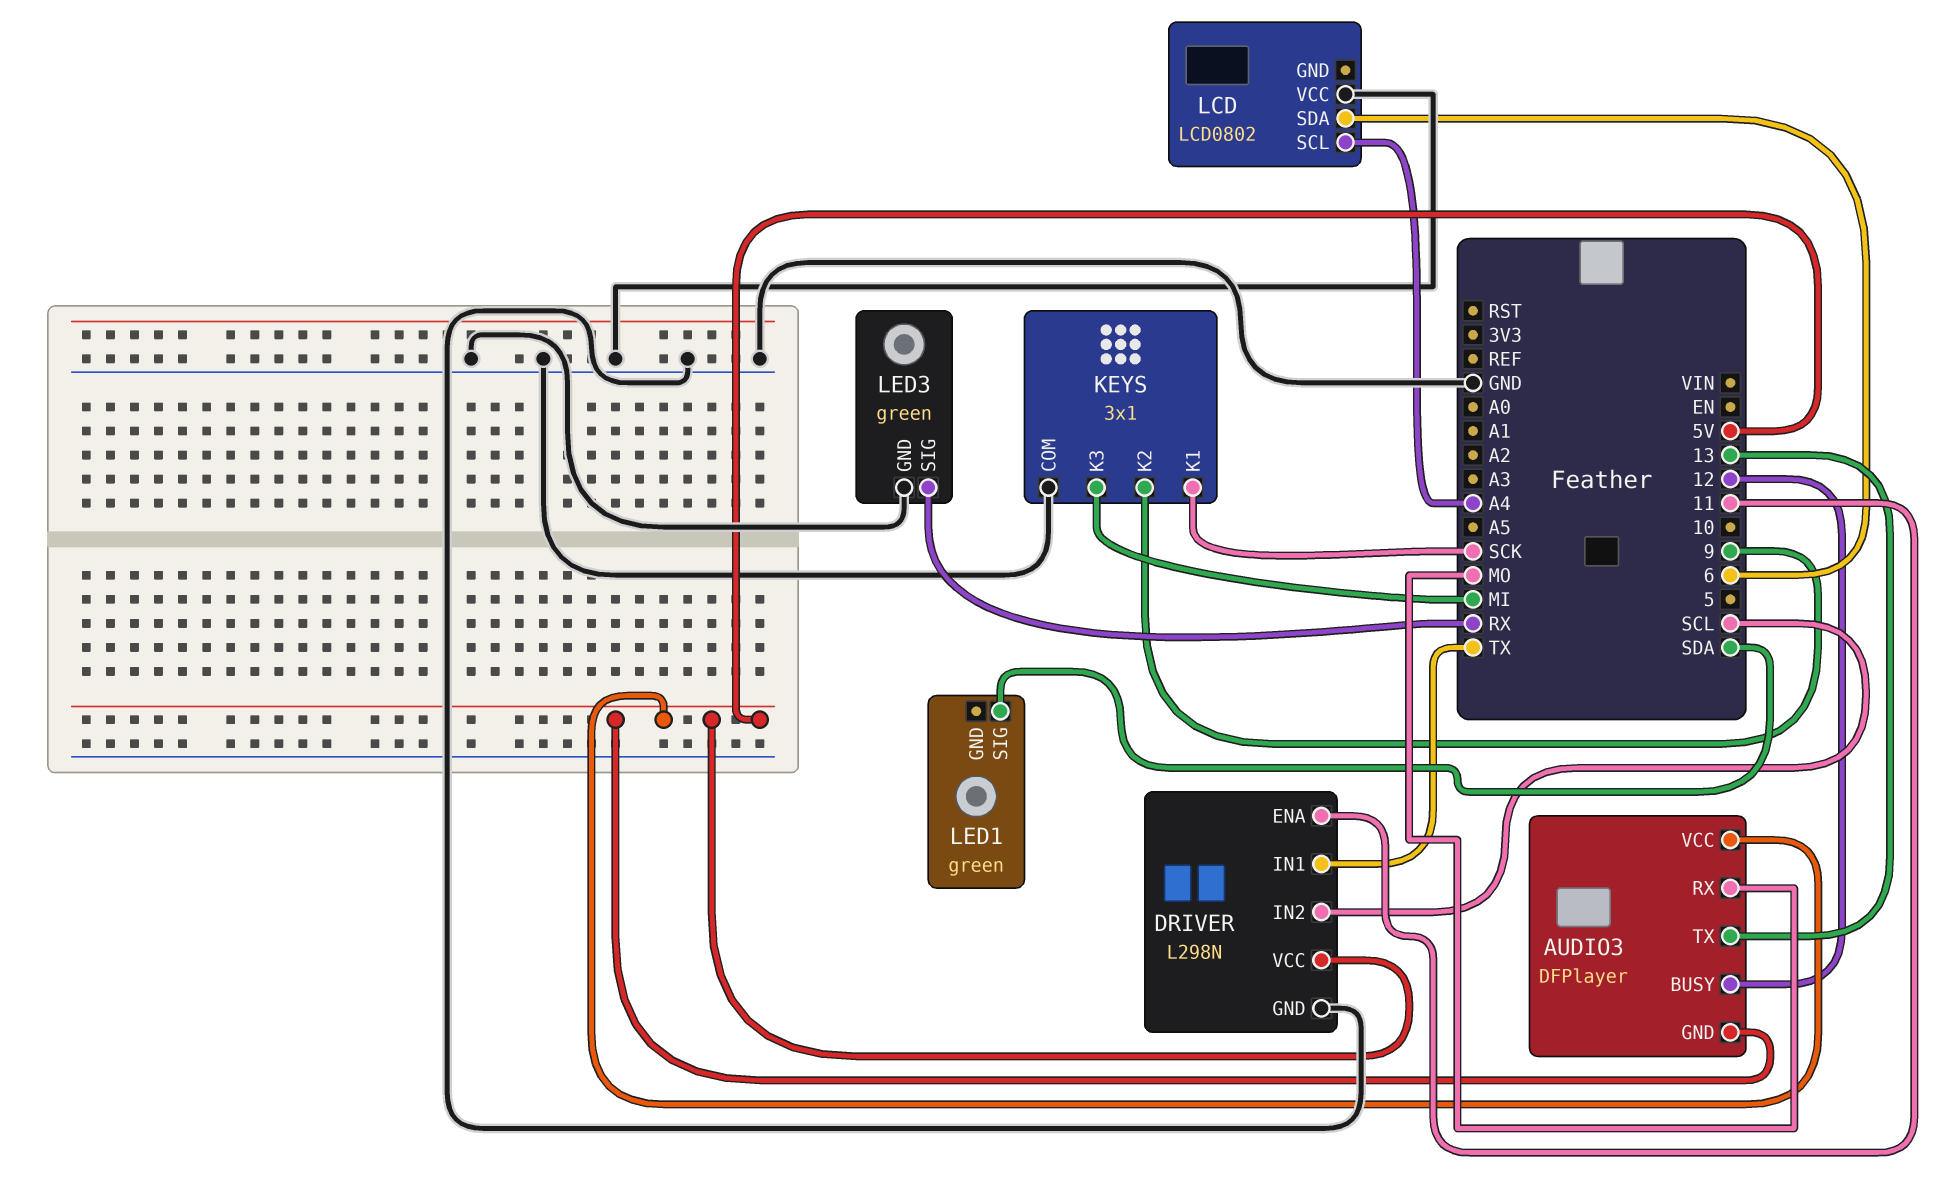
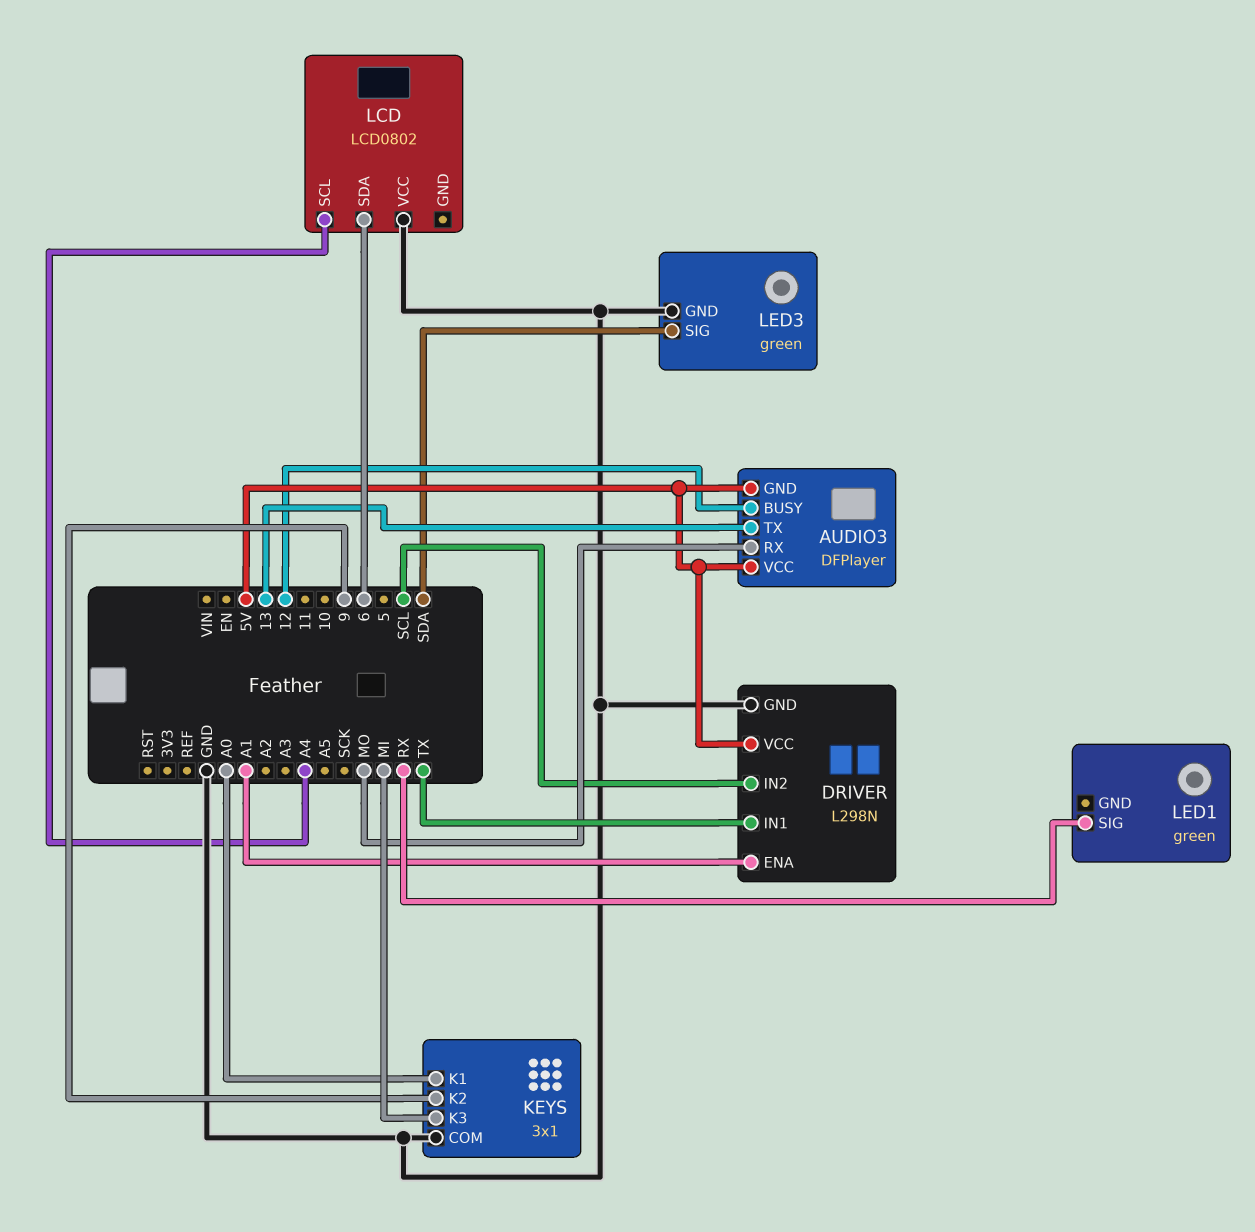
DRIVER pin ENA: 11 -> A1
KEYS pin K1: SCK -> A0
LED1 pin SIG: SDA -> RX
LED3 pin SIG: RX -> SDA

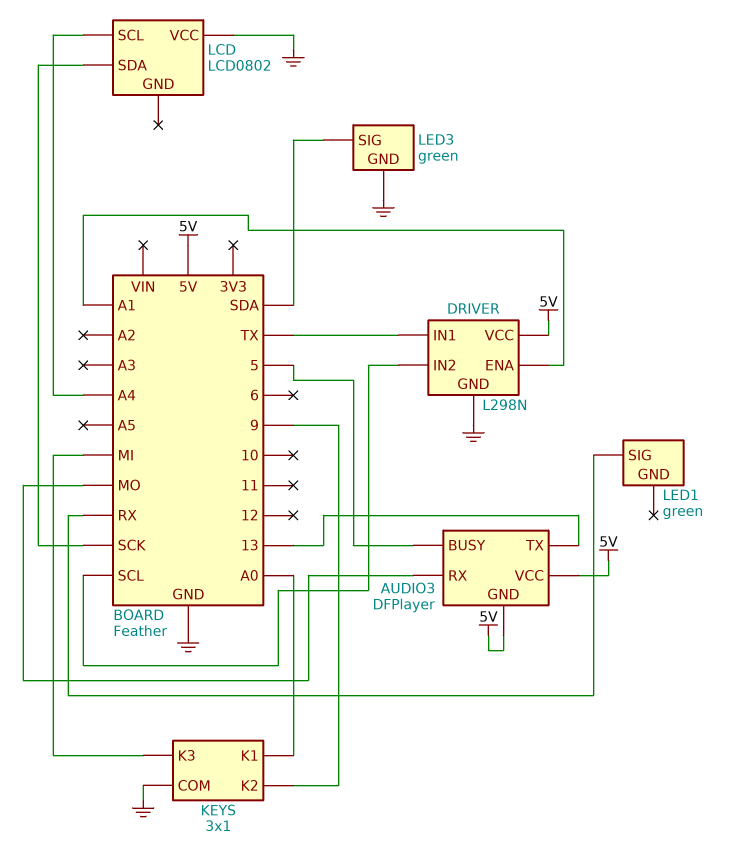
AUDIO3 pin BUSY: 12 -> 5
LCD pin SDA: 6 -> SCK

